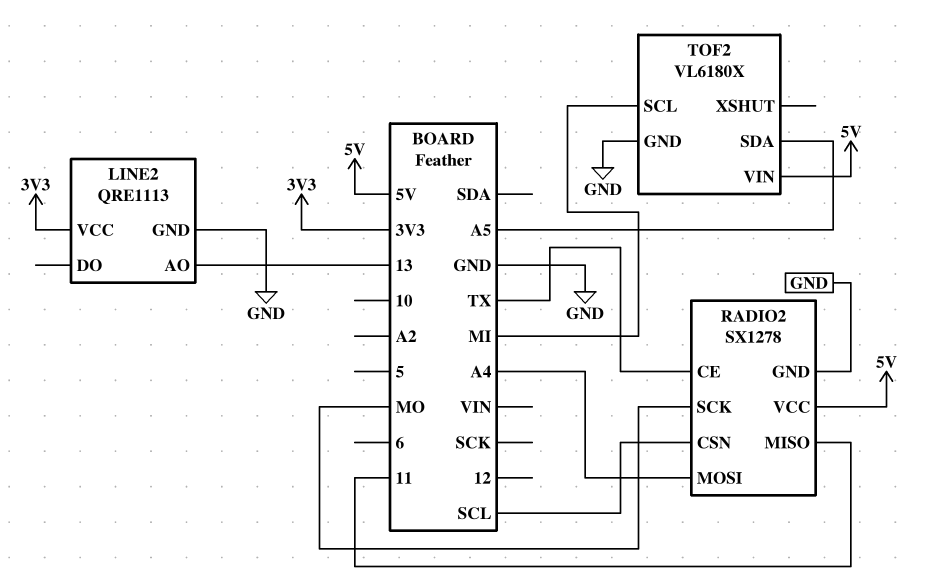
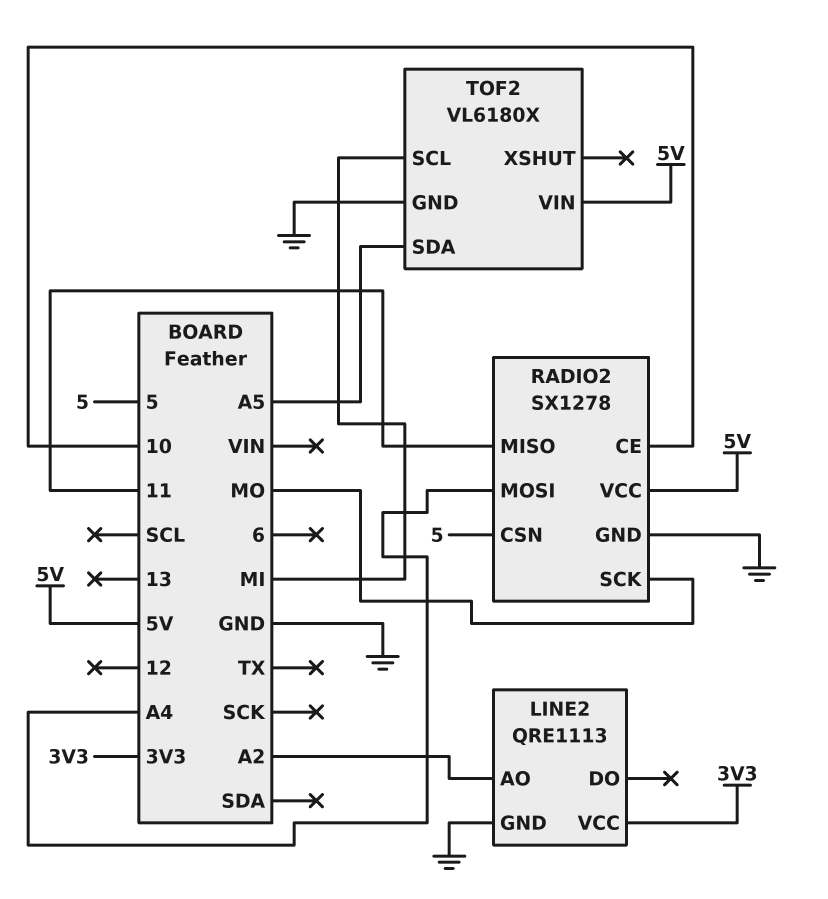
LINE2 pin AO: 13 -> A2
RADIO2 pin CE: TX -> 10
RADIO2 pin CSN: SCL -> 5

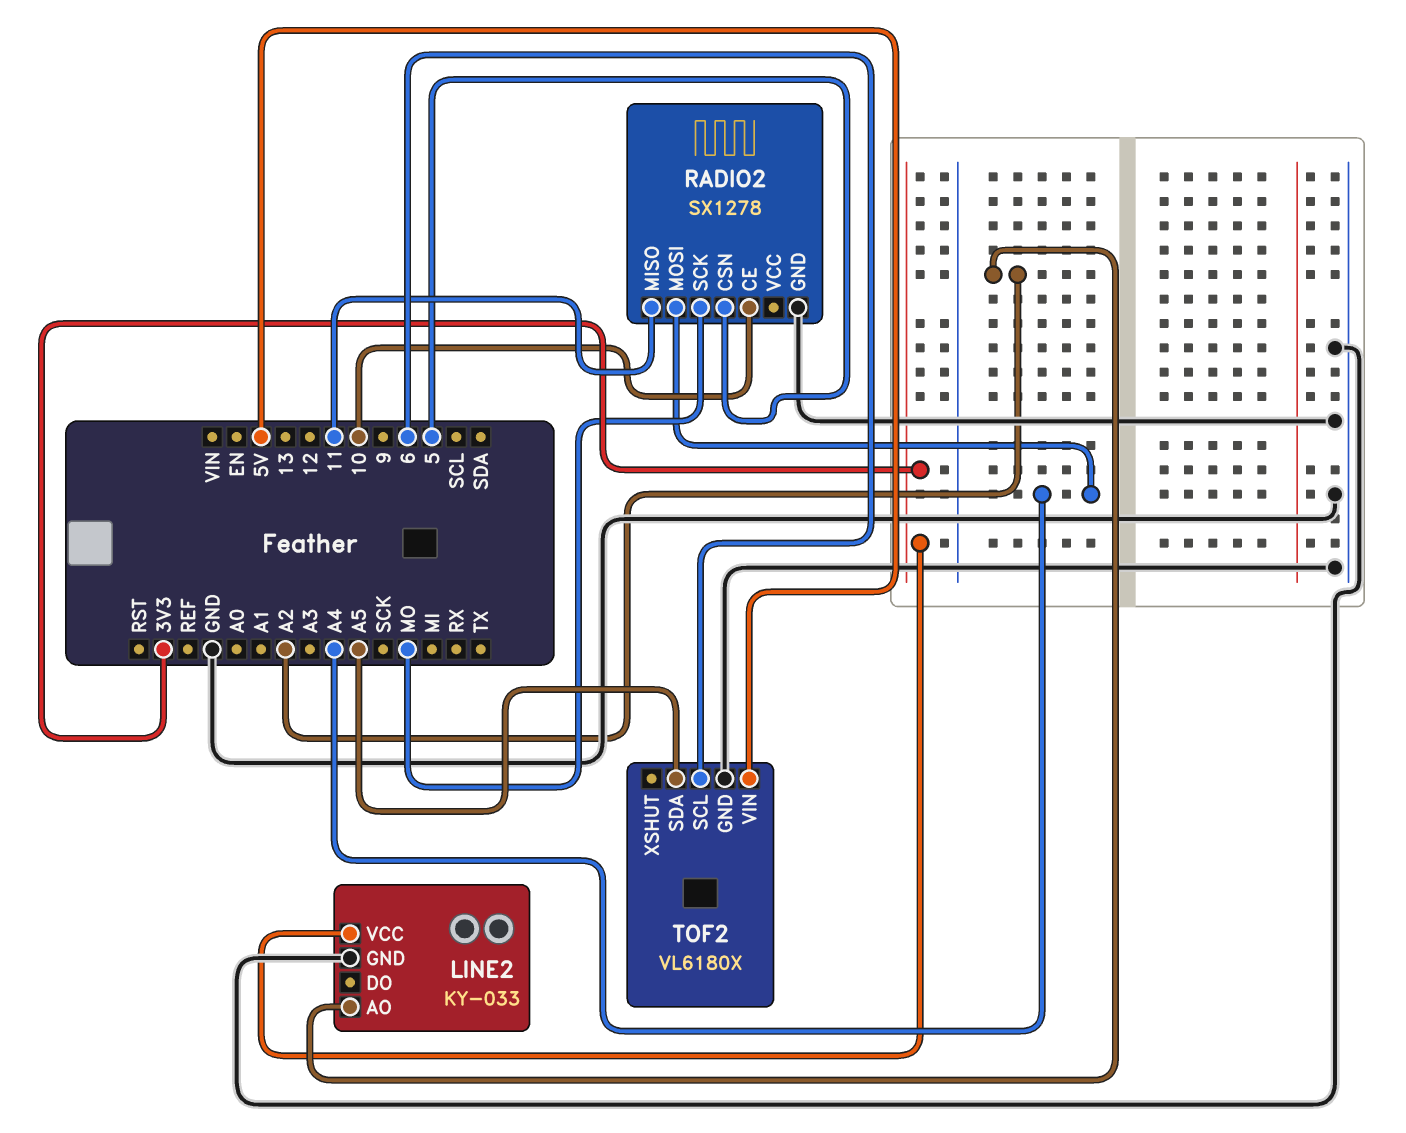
LINE2: QRE1113 -> KY-033
RADIO2 pin VCC: 5V -> none
TOF2 pin SCL: MI -> 6

